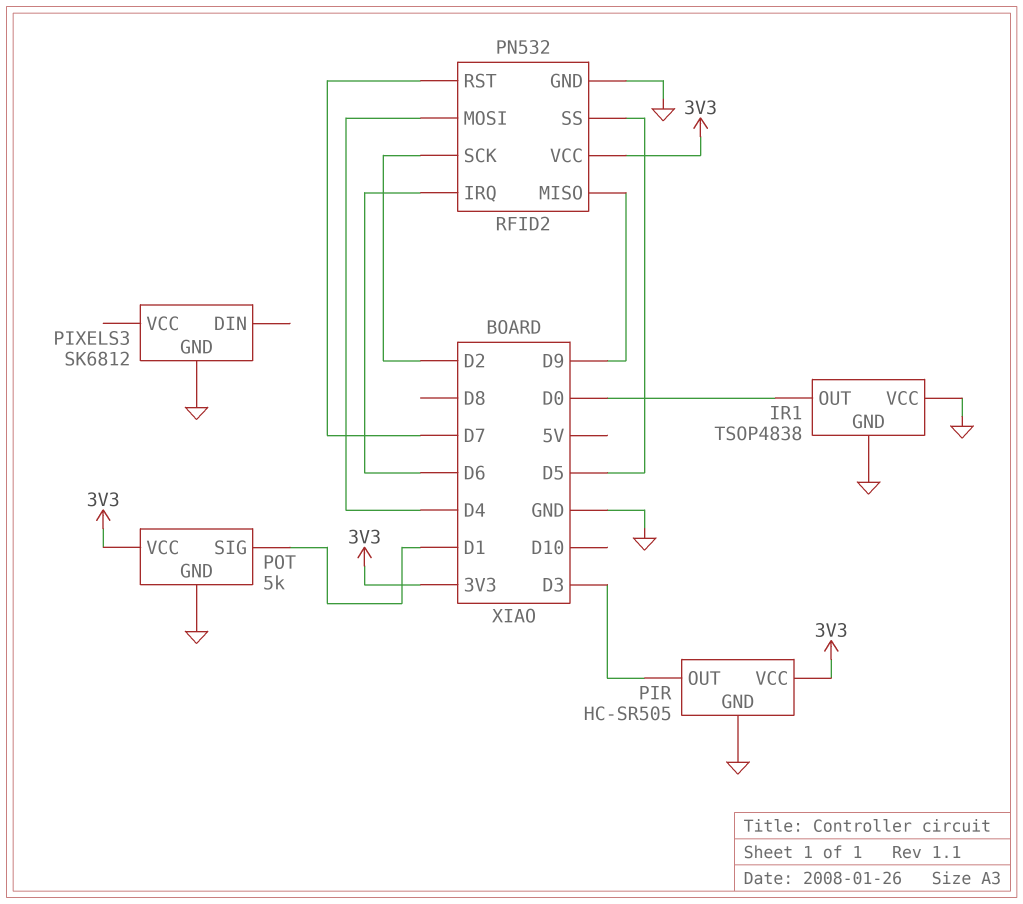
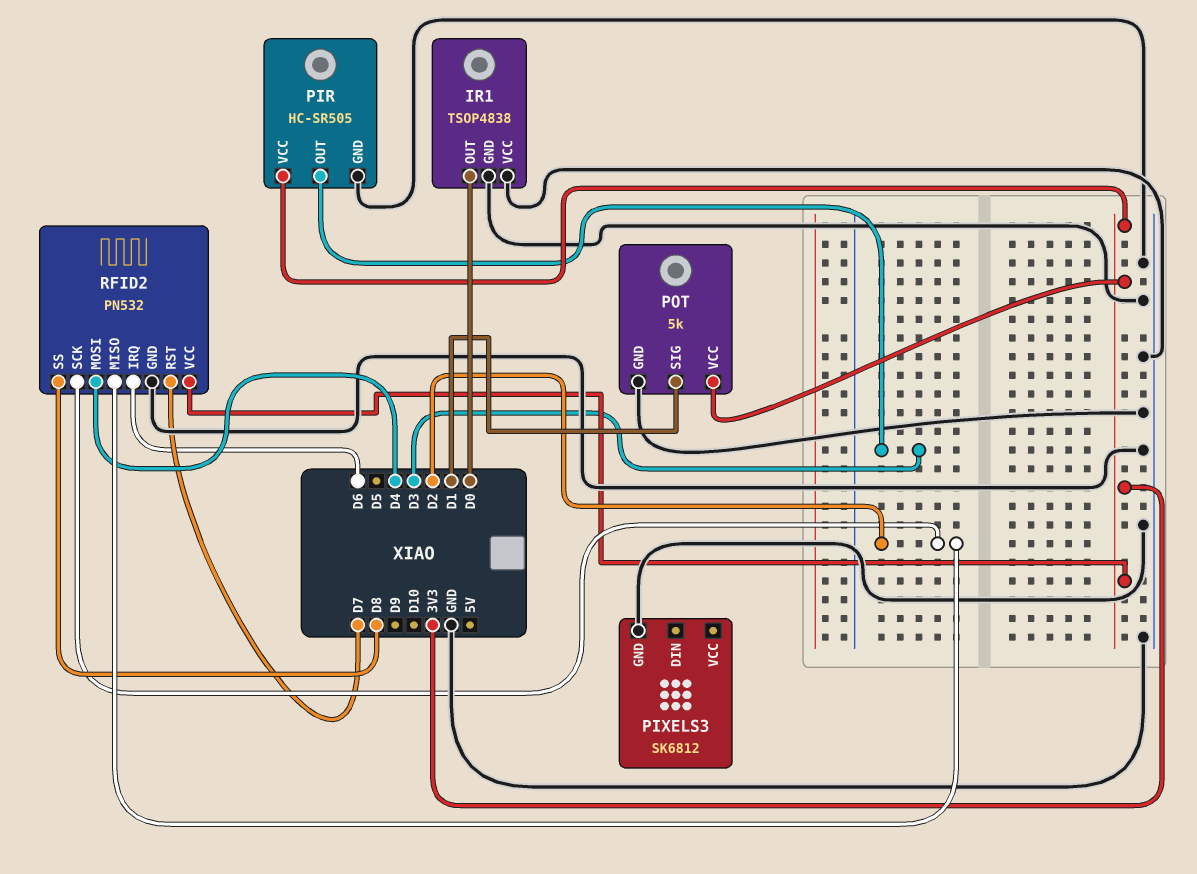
RFID2 pin MISO: D9 -> D2
RFID2 pin SS: D5 -> D8

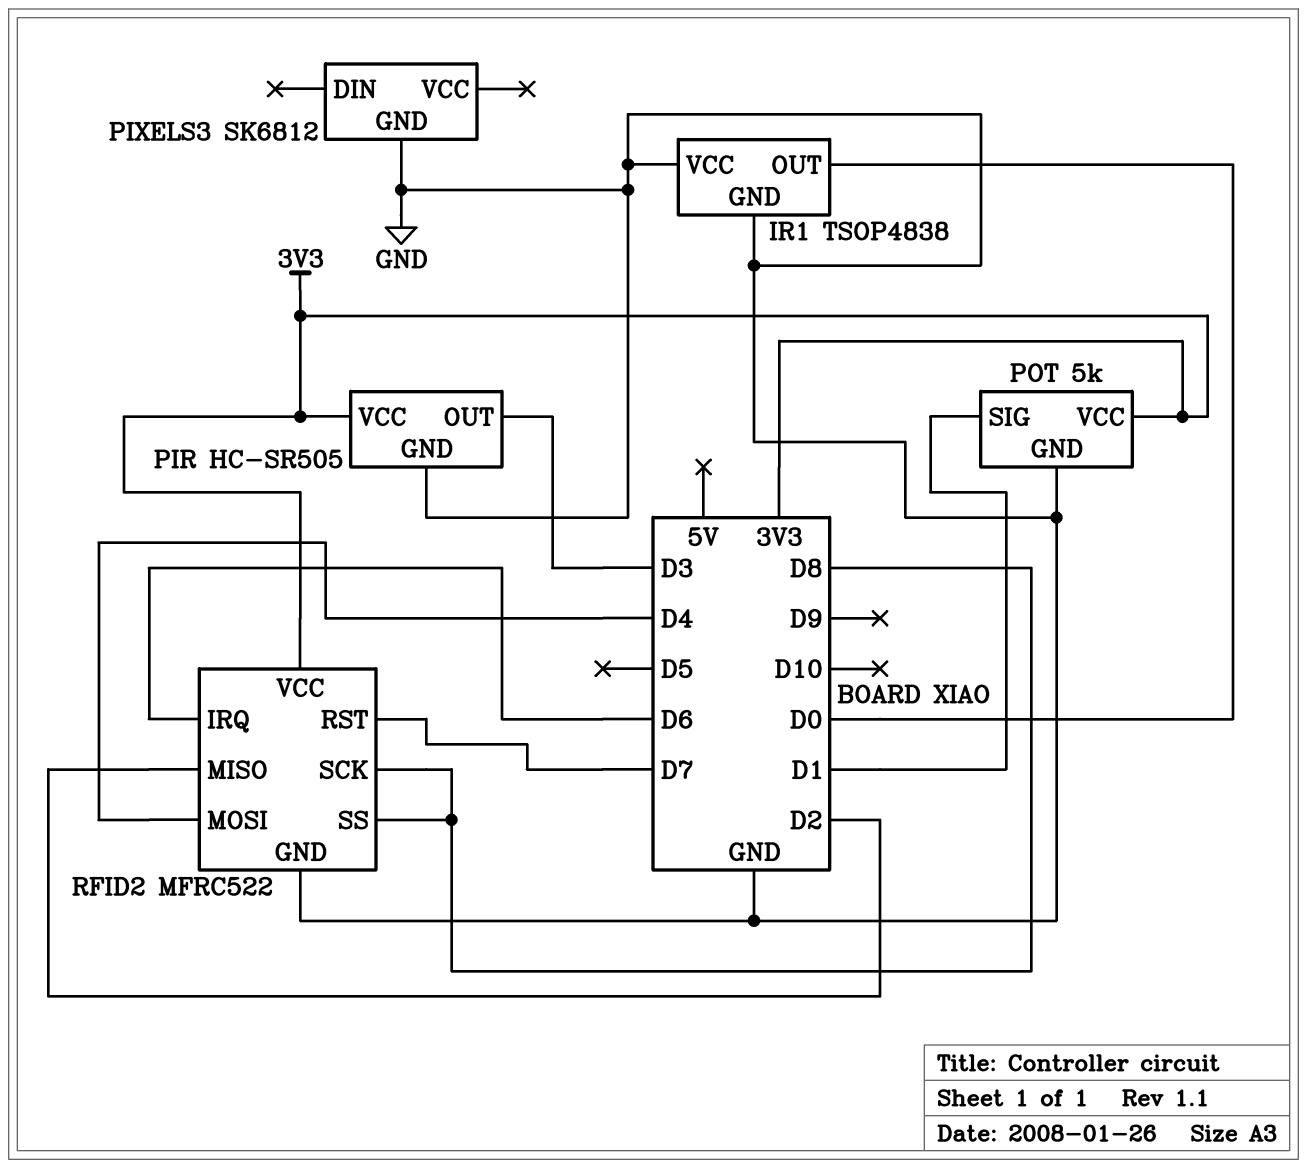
RFID2: PN532 -> MFRC522
RFID2 pin SCK: D2 -> D8

